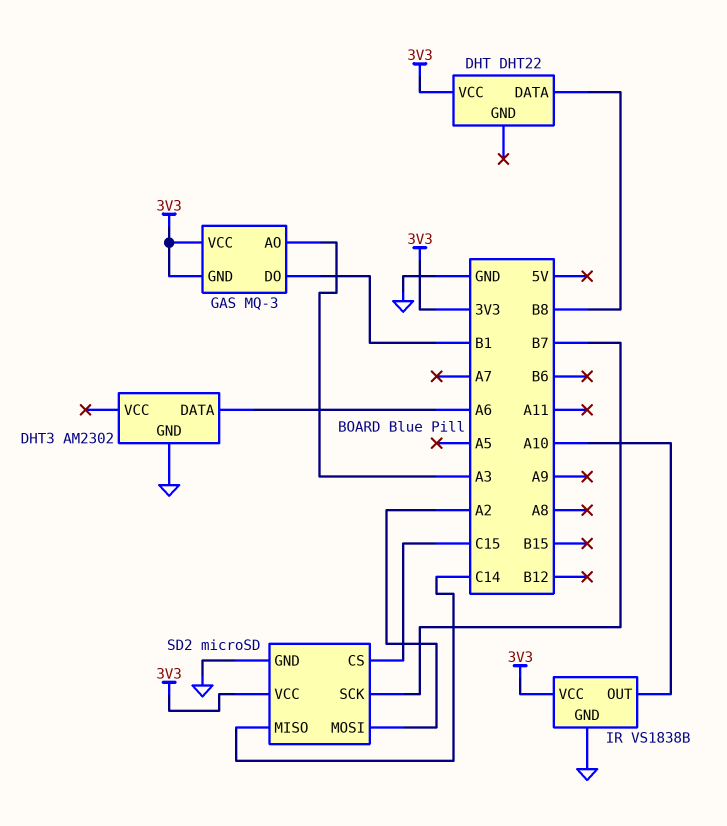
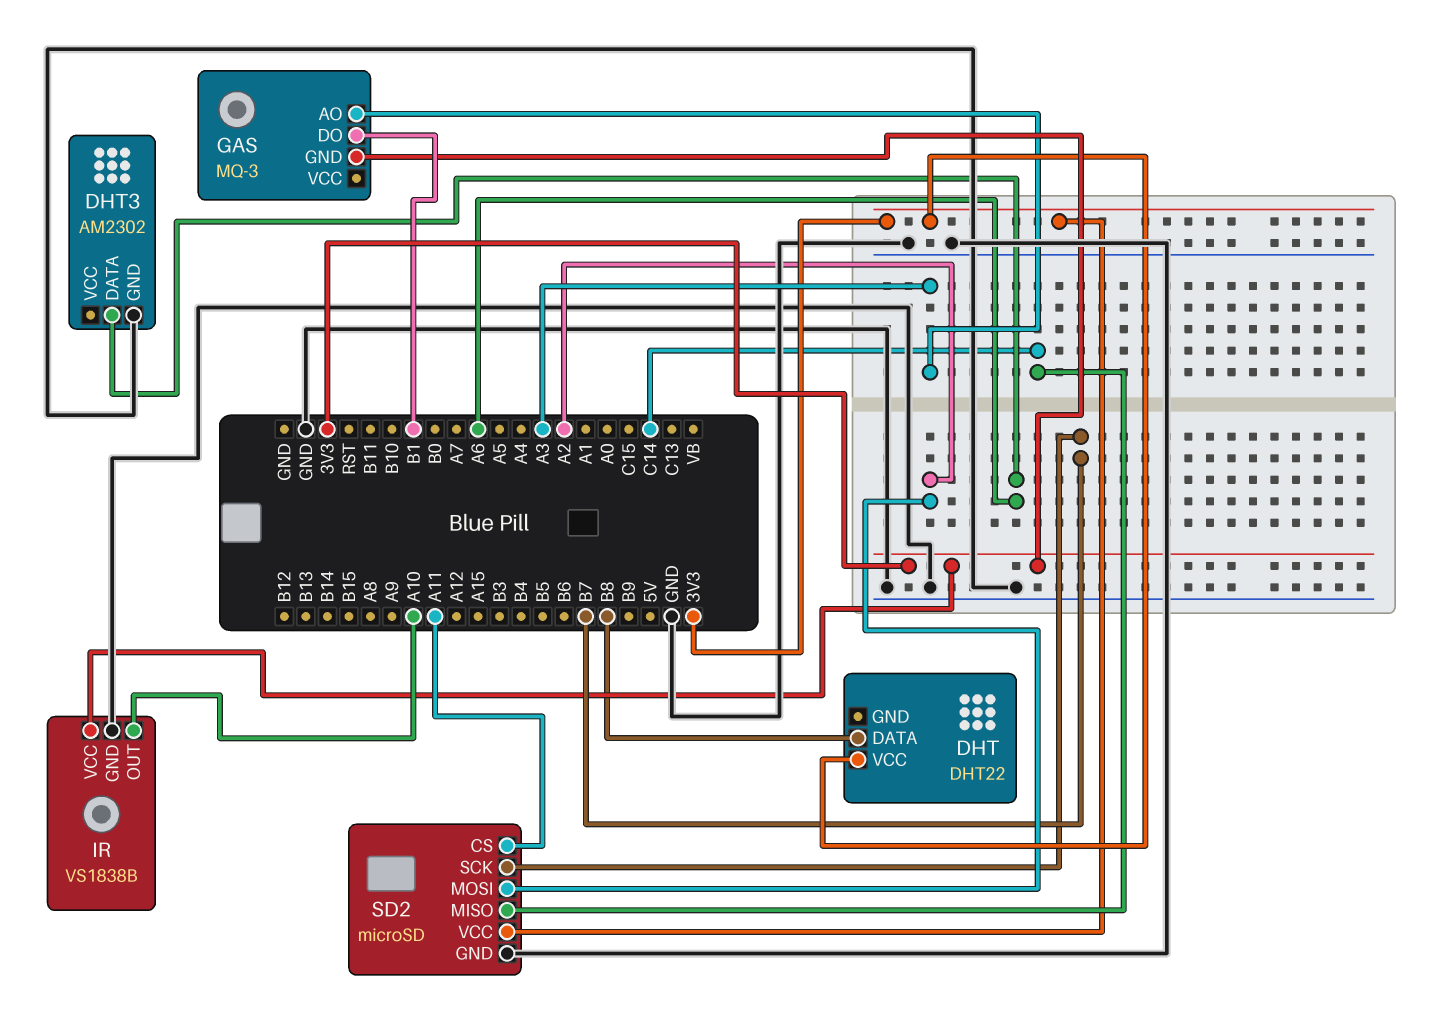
GAS pin VCC: 3V3 -> none
SD2 pin CS: C15 -> A11

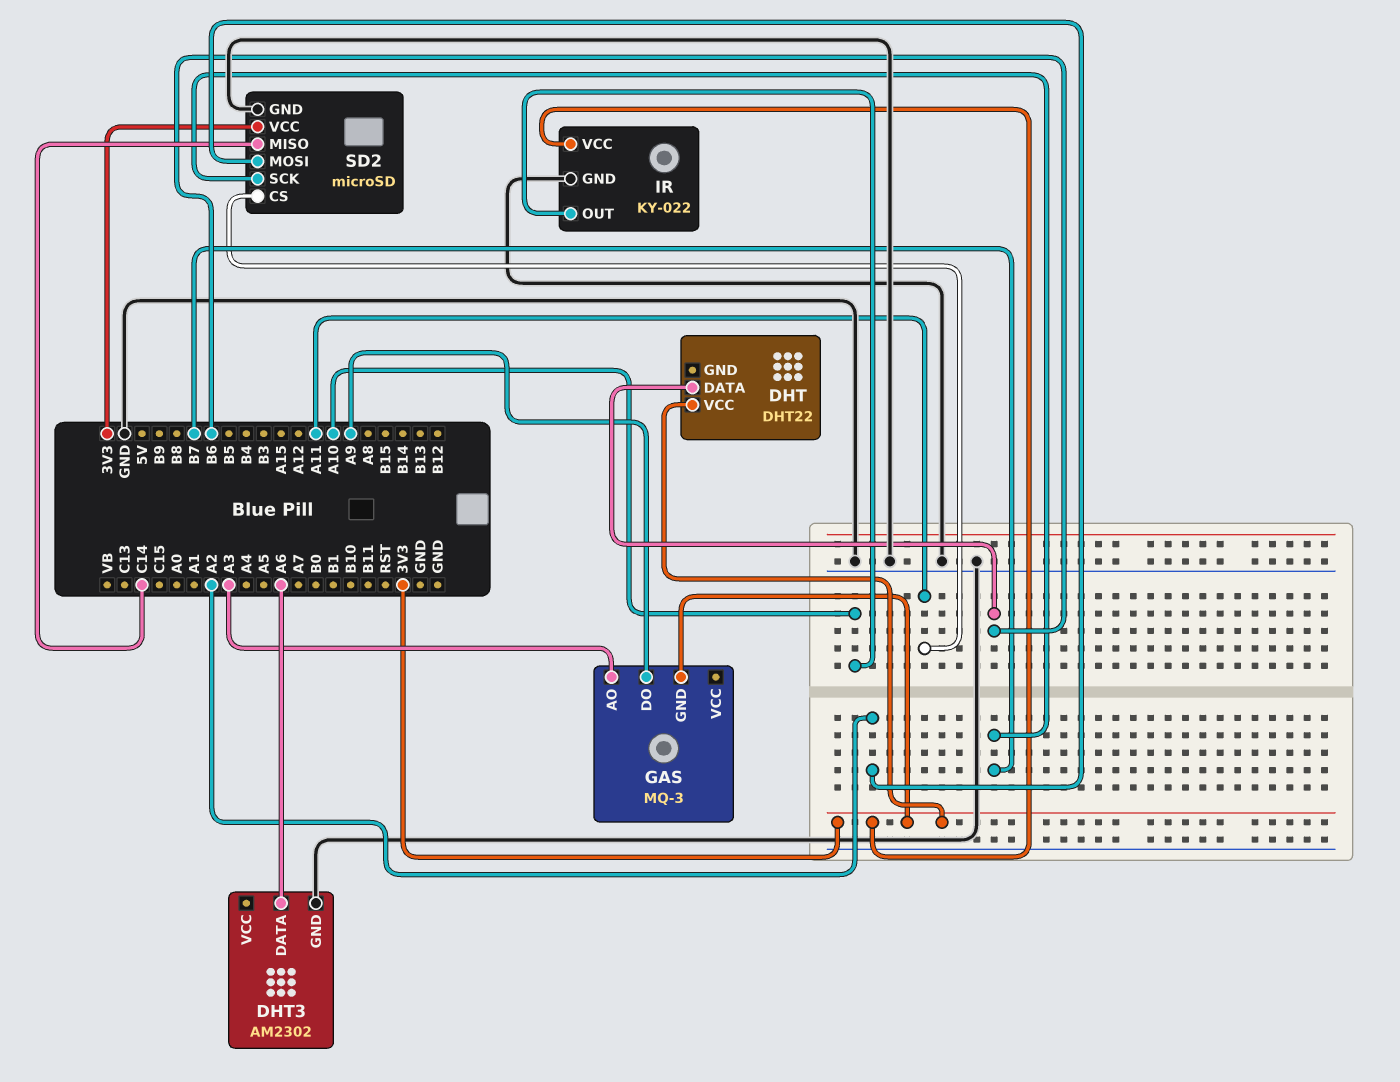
DHT pin DATA: B8 -> B6
GAS pin DO: B1 -> A9
IR: VS1838B -> KY-022

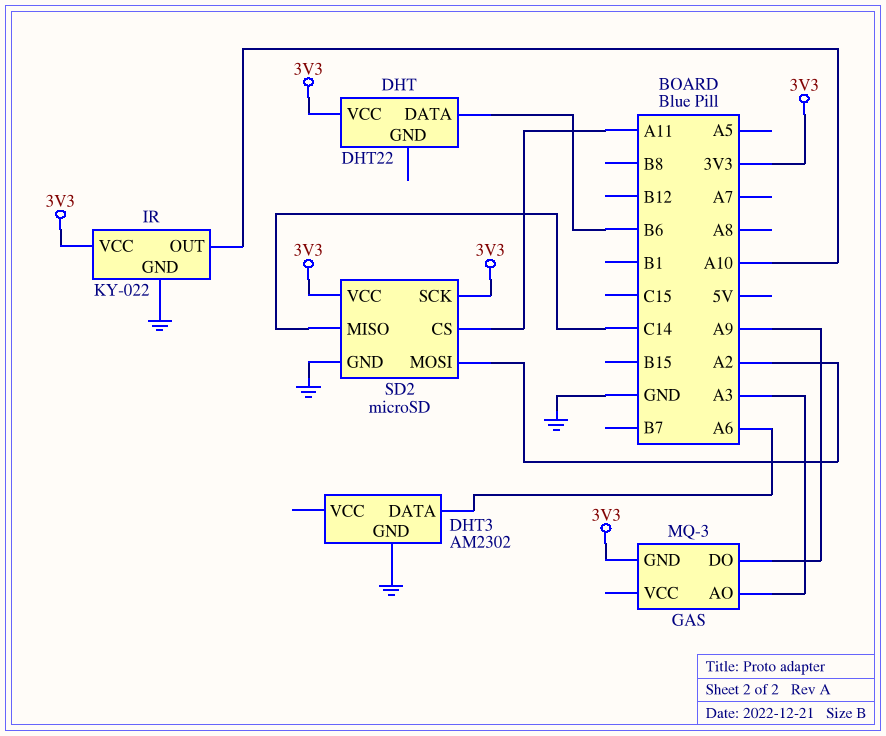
SD2 pin SCK: B7 -> 3V3

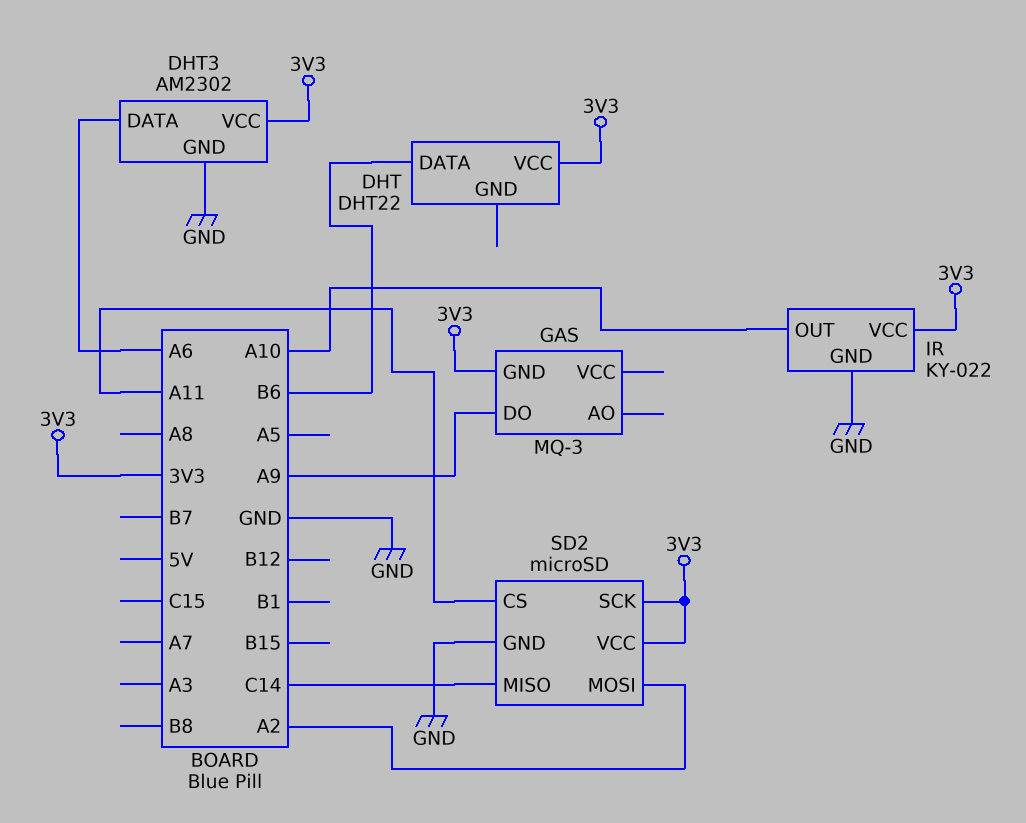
DHT3 pin VCC: none -> 3V3
GAS pin AO: A3 -> none

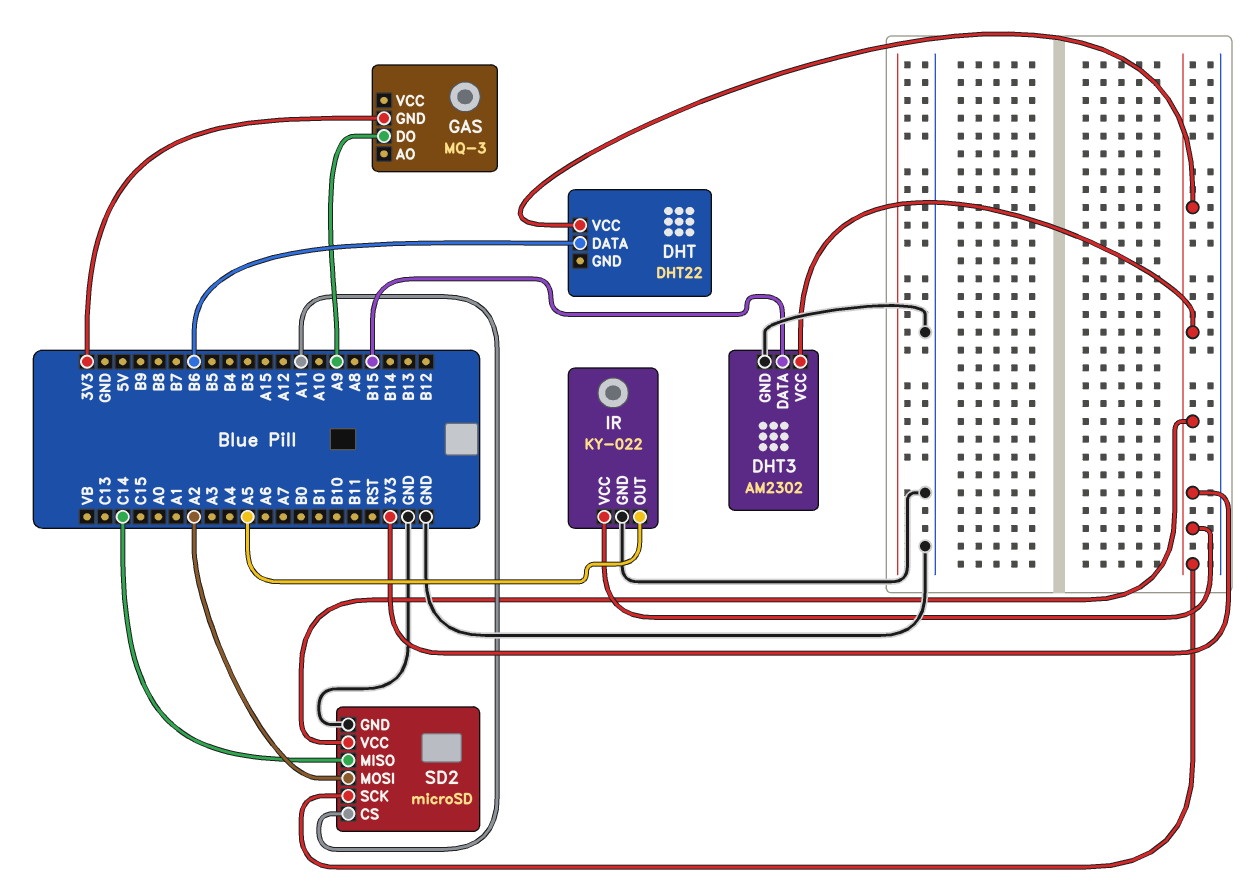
DHT3 pin DATA: A6 -> B15
IR pin OUT: A10 -> A5

